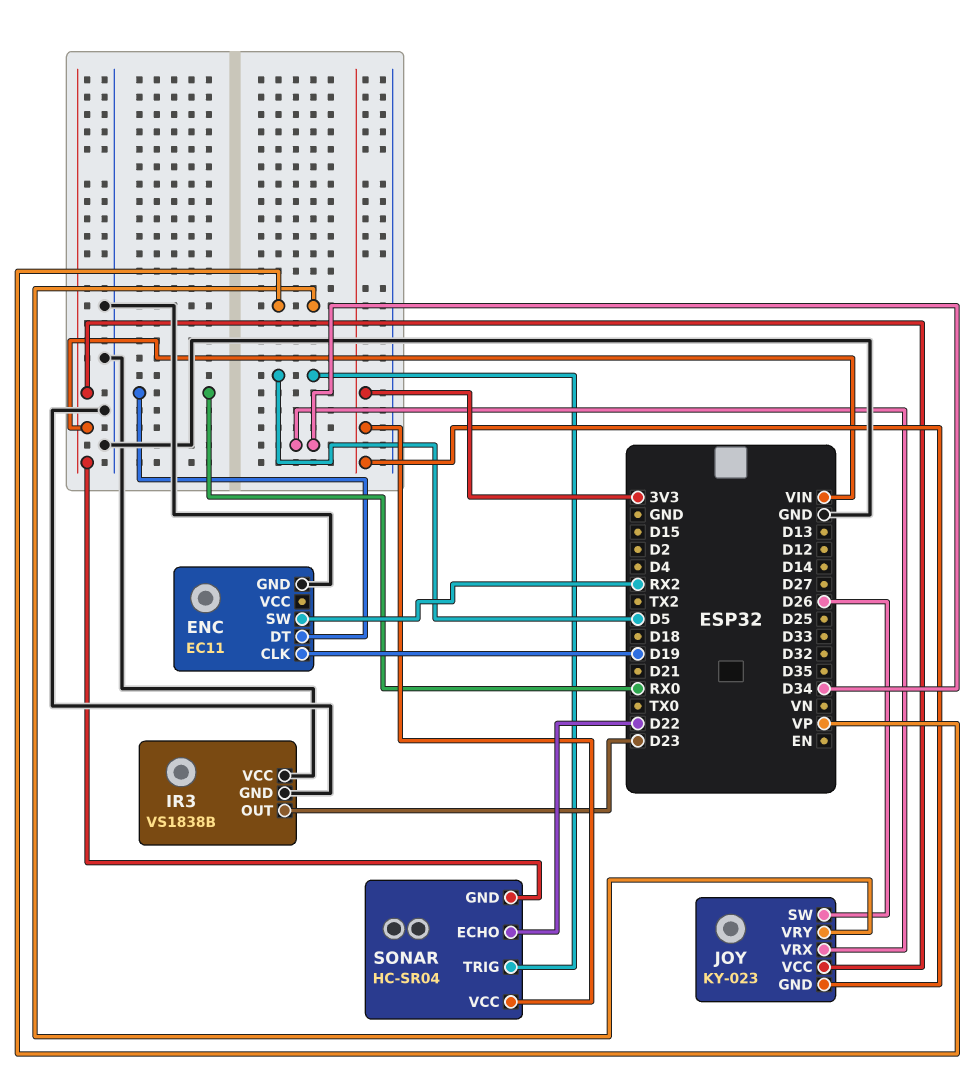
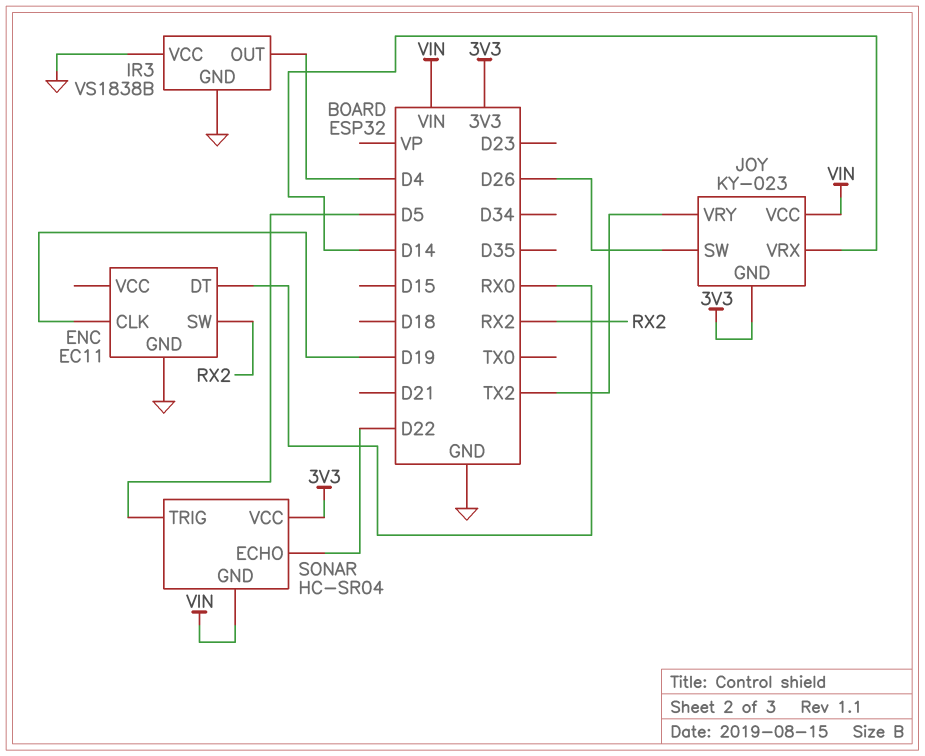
IR3 pin OUT: D23 -> D4
JOY pin VRX: D34 -> D14
JOY pin VRY: VP -> TX2

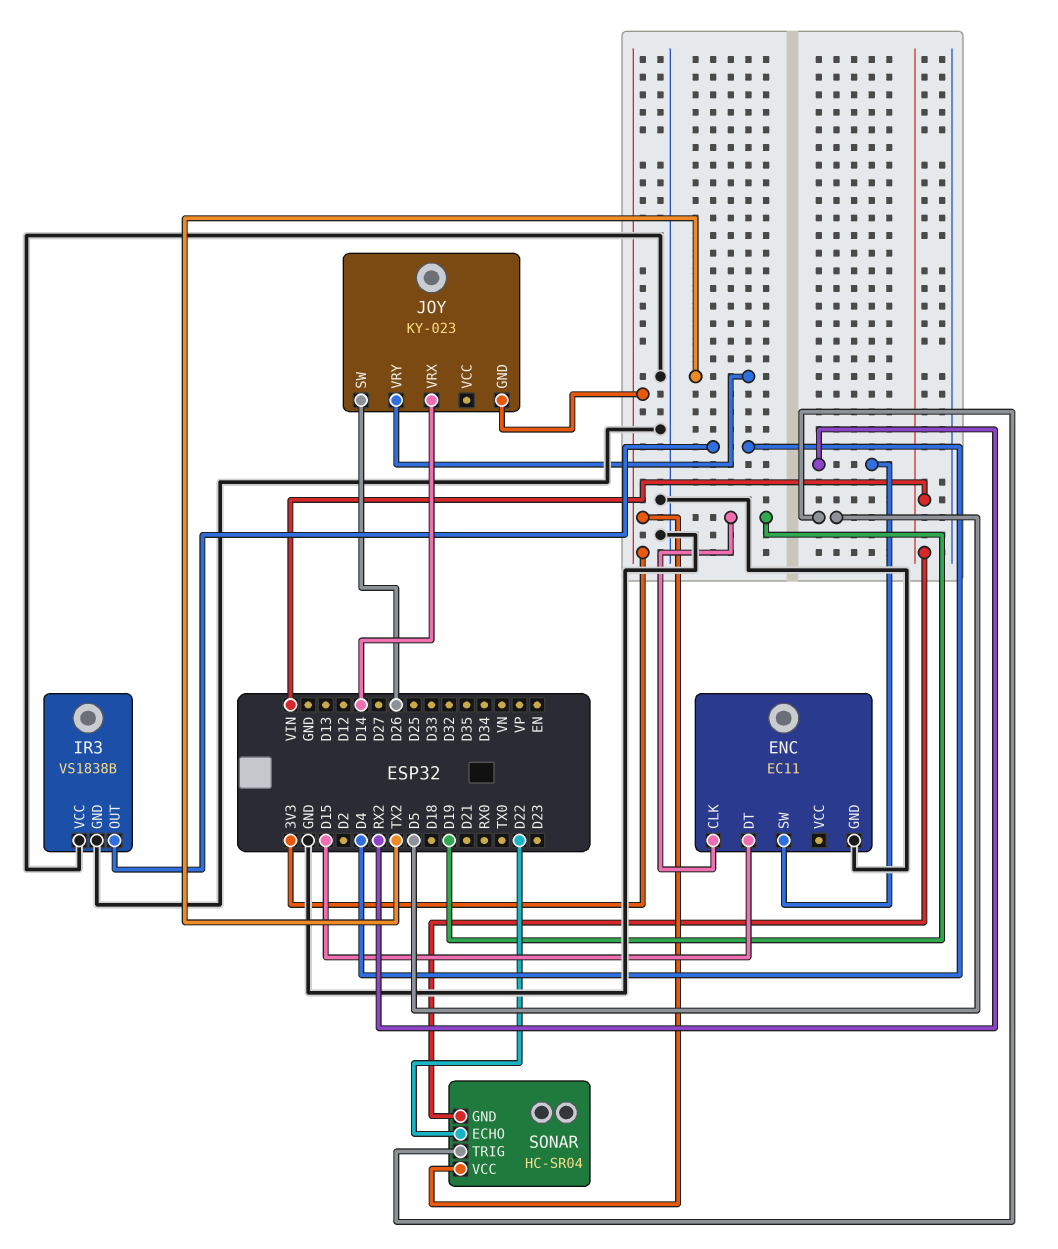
ENC pin DT: RX0 -> D15
JOY pin VCC: VIN -> none

